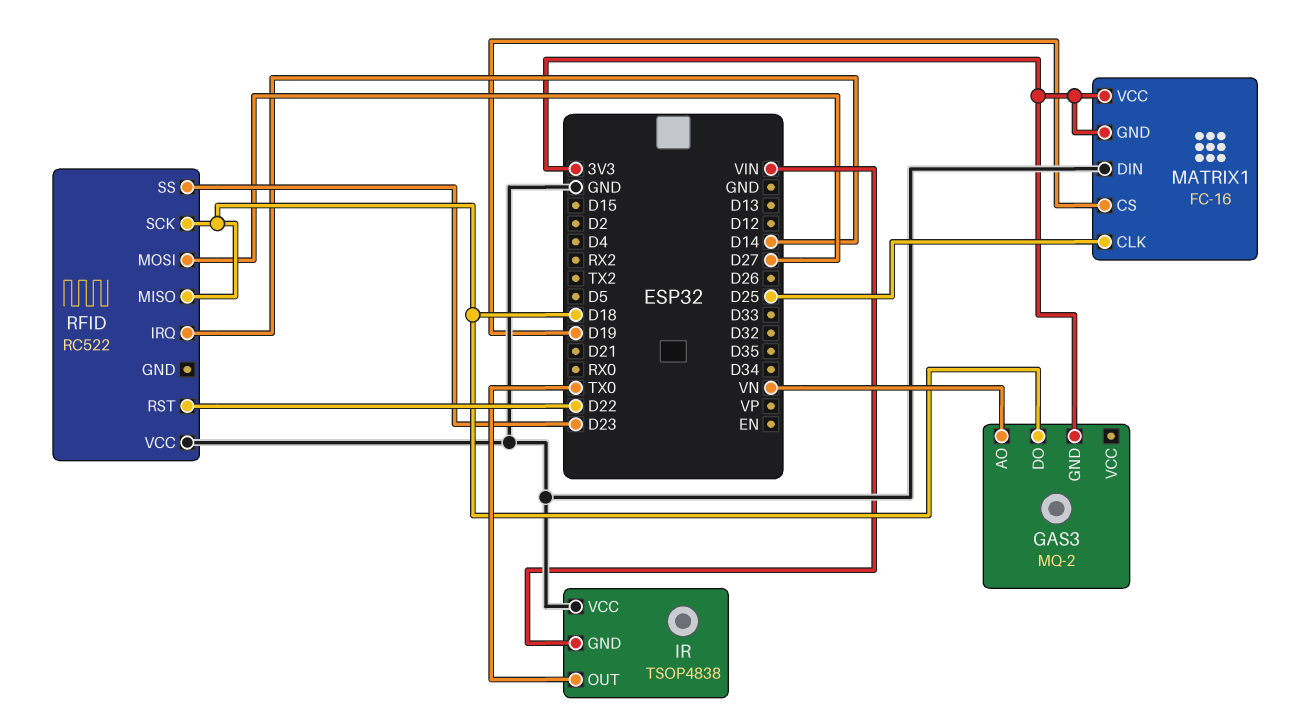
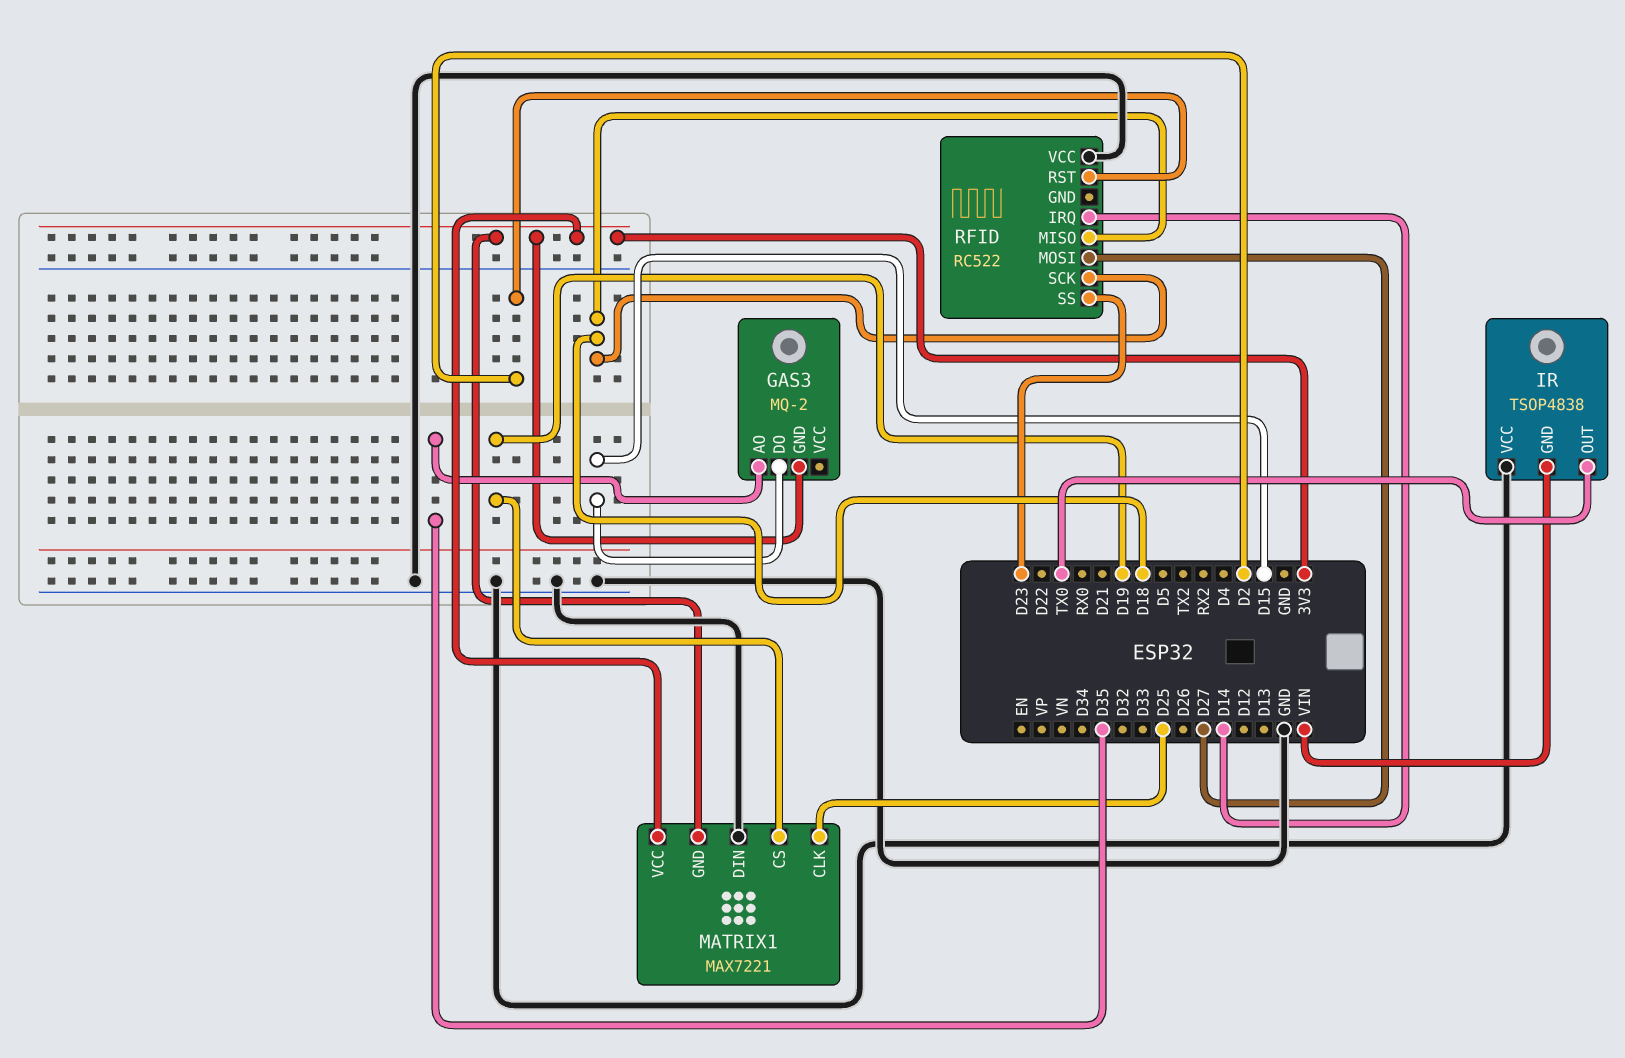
GAS3 pin AO: VN -> D35
GAS3 pin DO: D18 -> D15
MATRIX1: FC-16 -> MAX7221
RFID pin RST: D22 -> D2

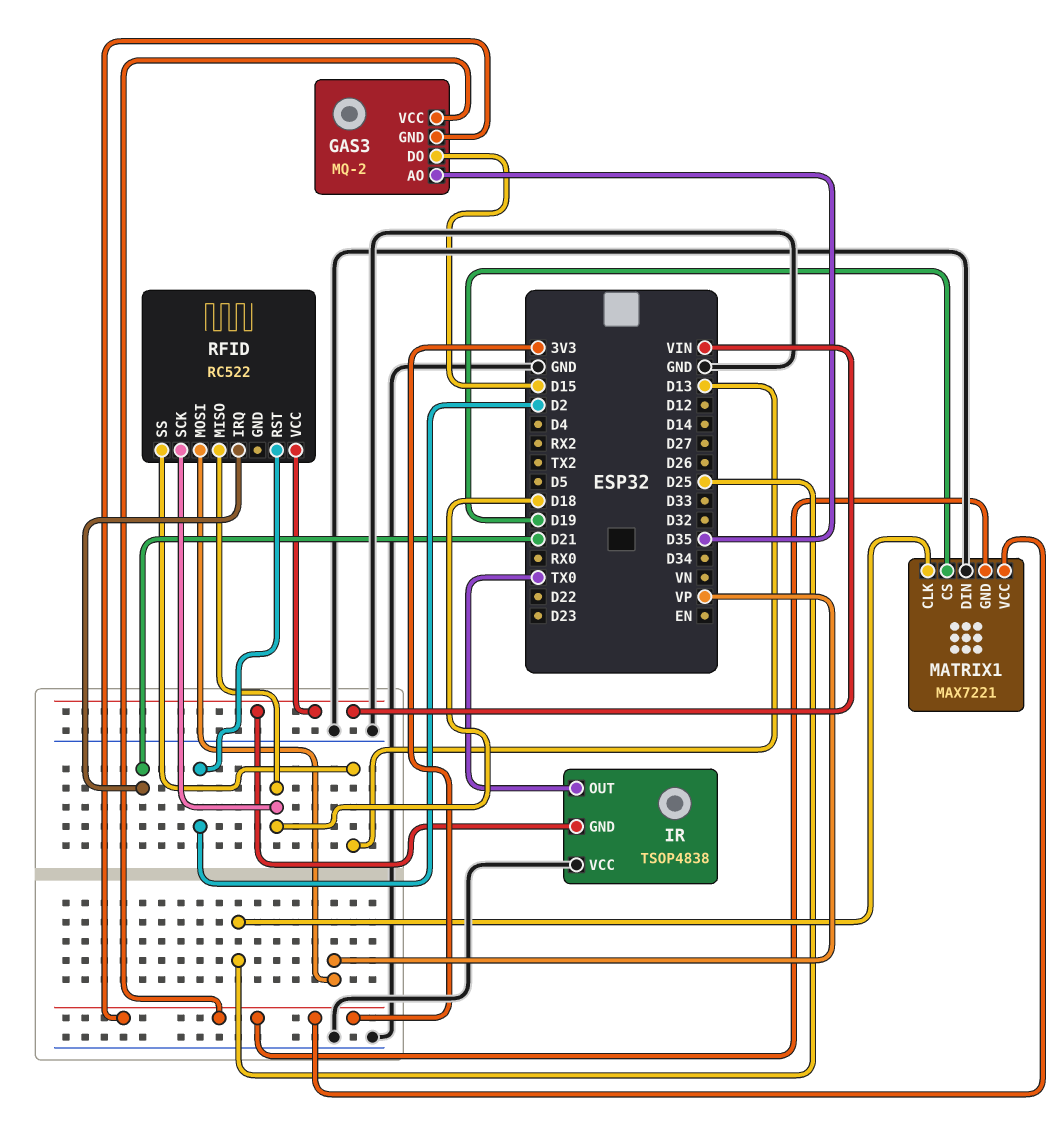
GAS3 pin VCC: none -> 3V3
RFID pin IRQ: D14 -> D21
RFID pin MOSI: D27 -> VP
RFID pin SS: D23 -> D13
RFID pin VCC: GND -> VIN

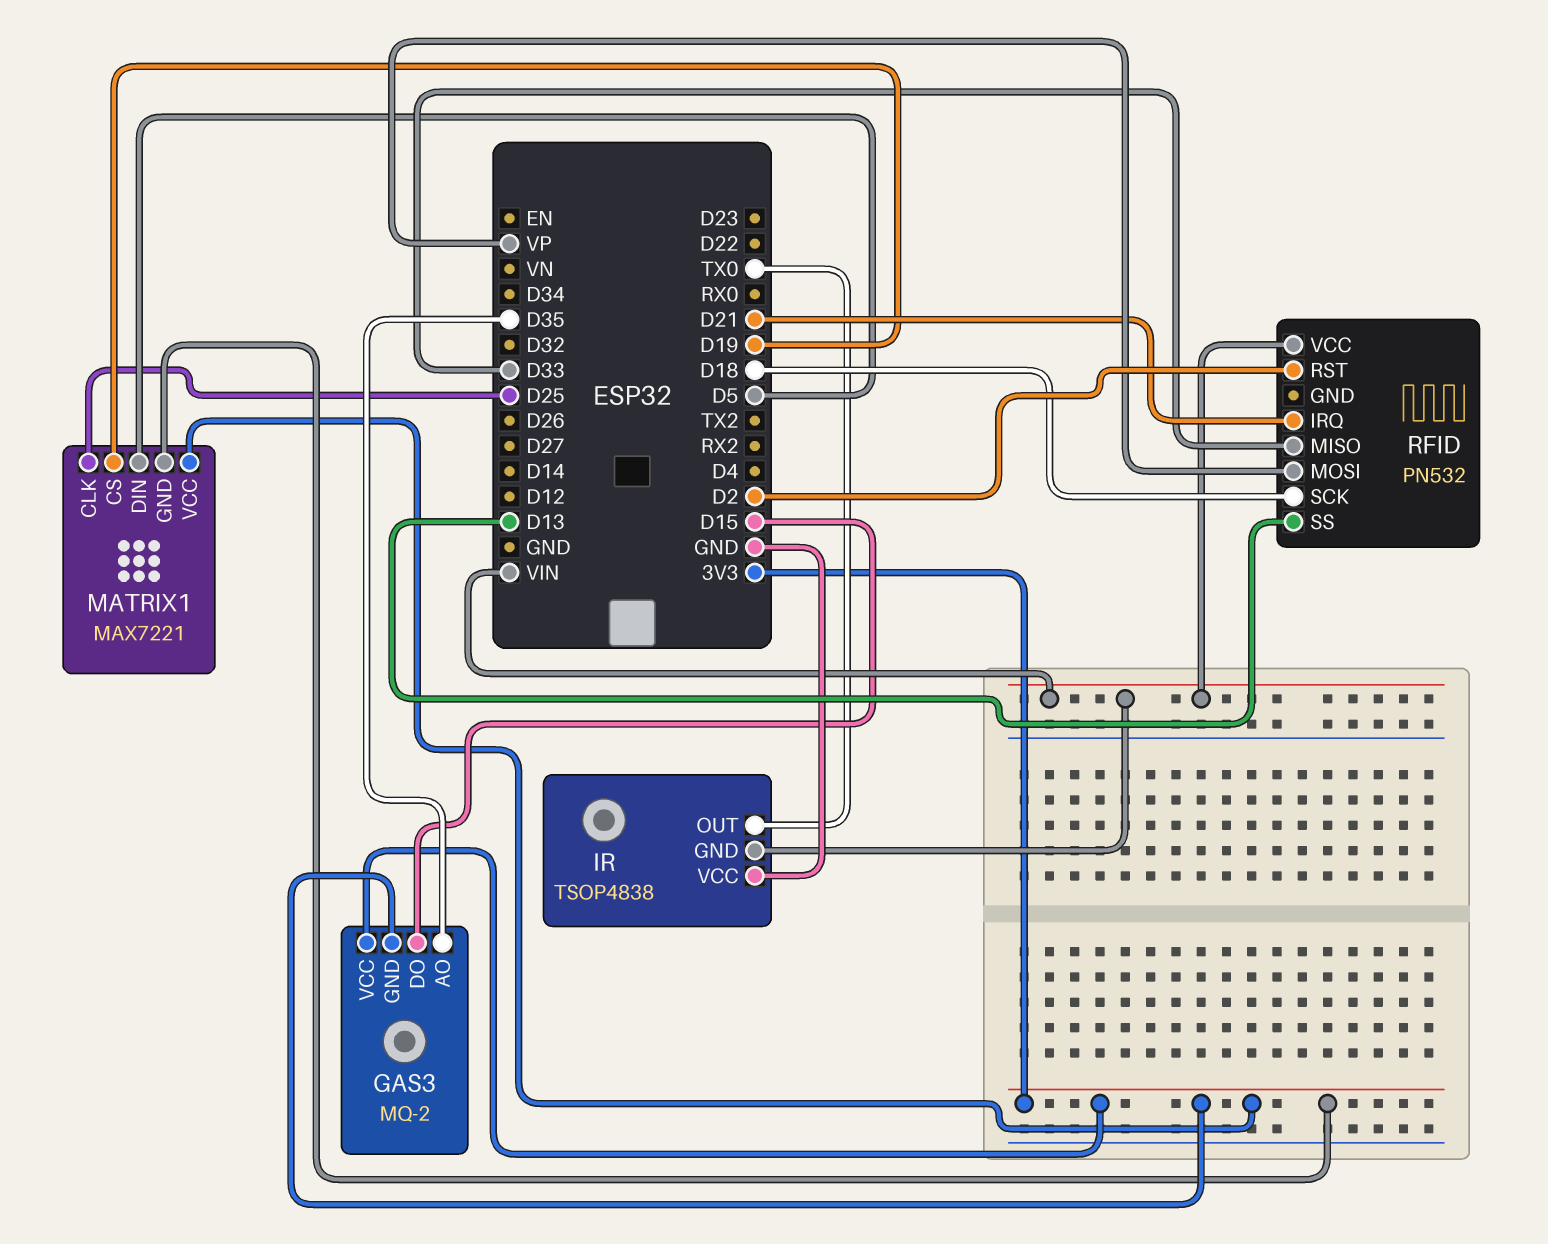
MATRIX1 pin DIN: GND -> D5
RFID: RC522 -> PN532
RFID pin MISO: D18 -> D33

